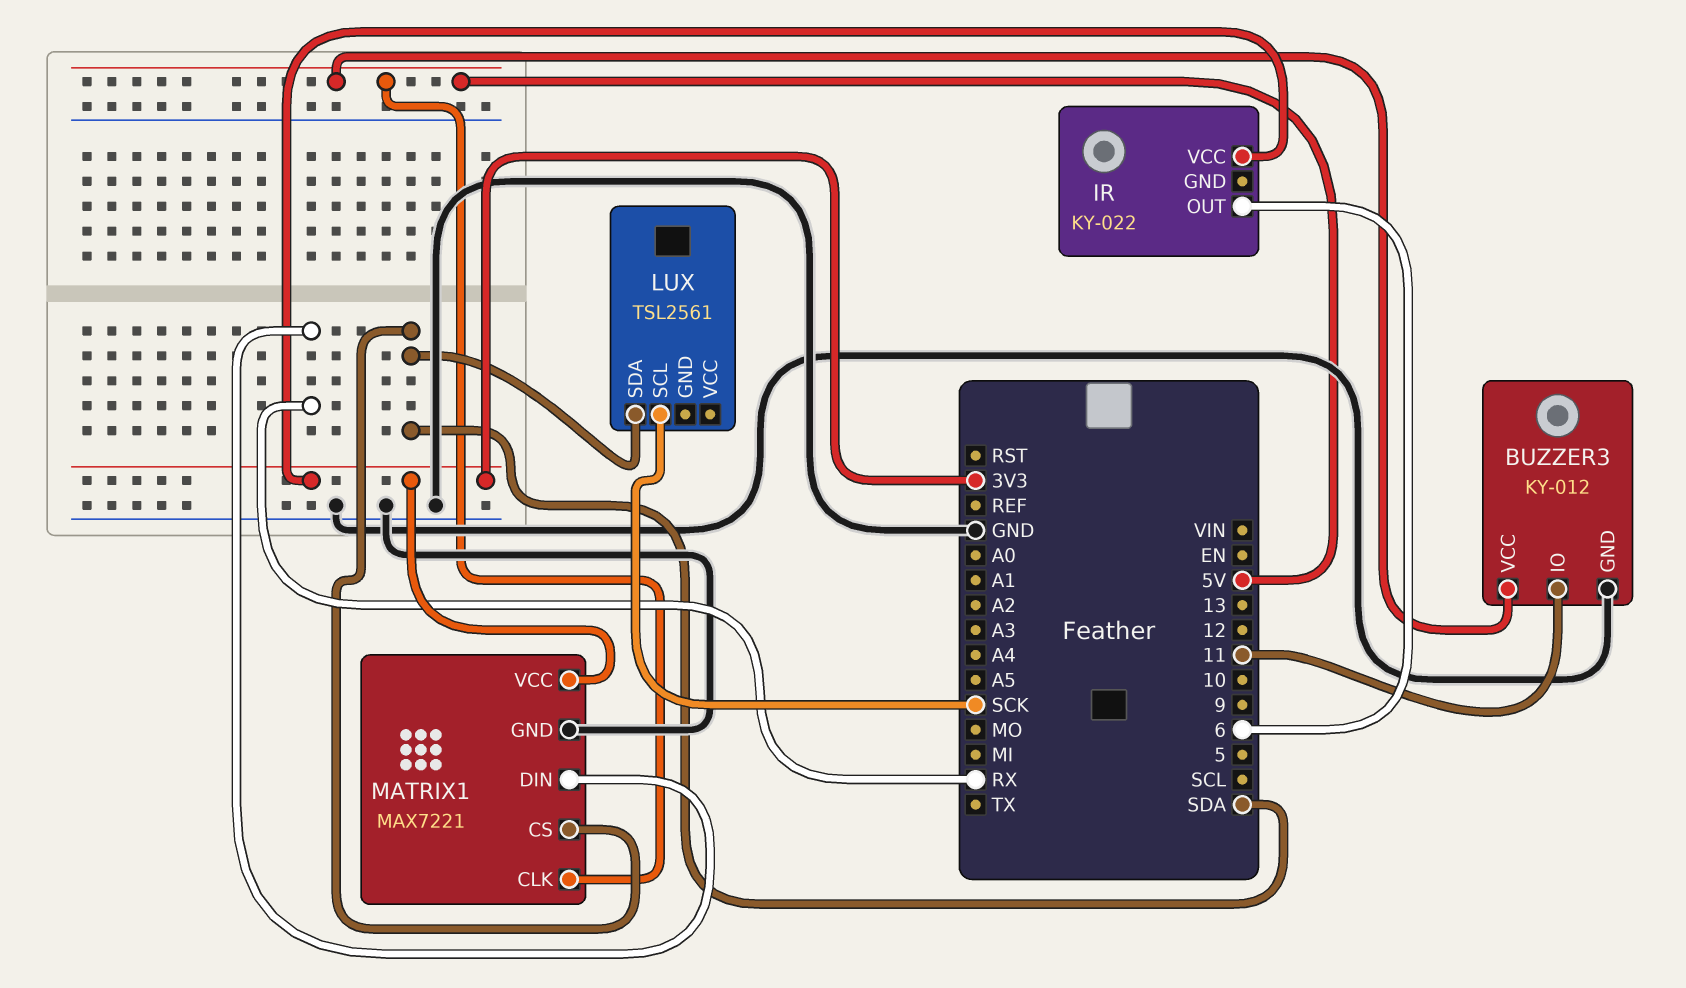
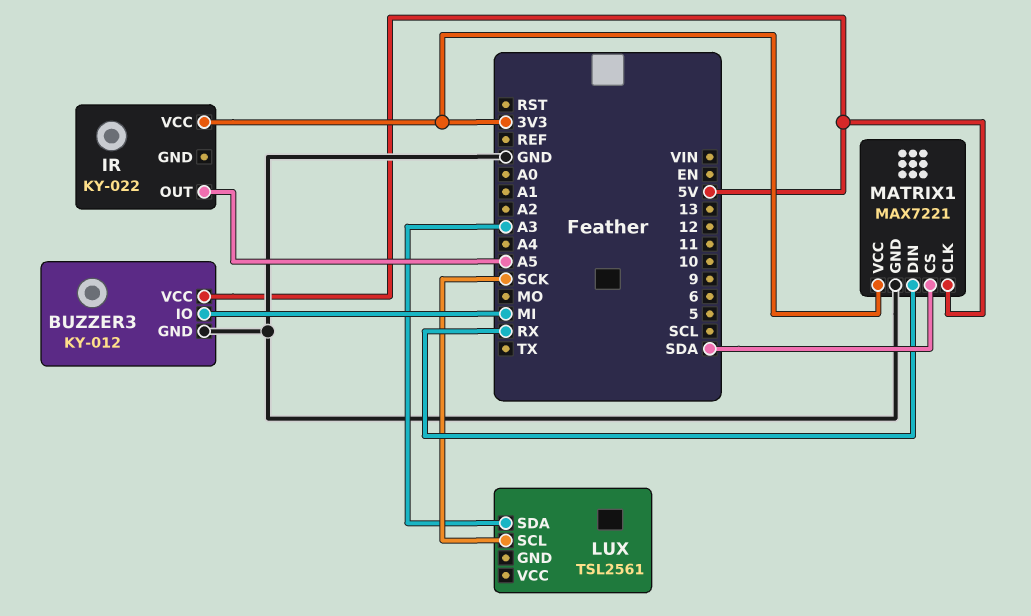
BUZZER3 pin IO: 11 -> MI
IR pin OUT: 6 -> A5
LUX pin SDA: SDA -> A3

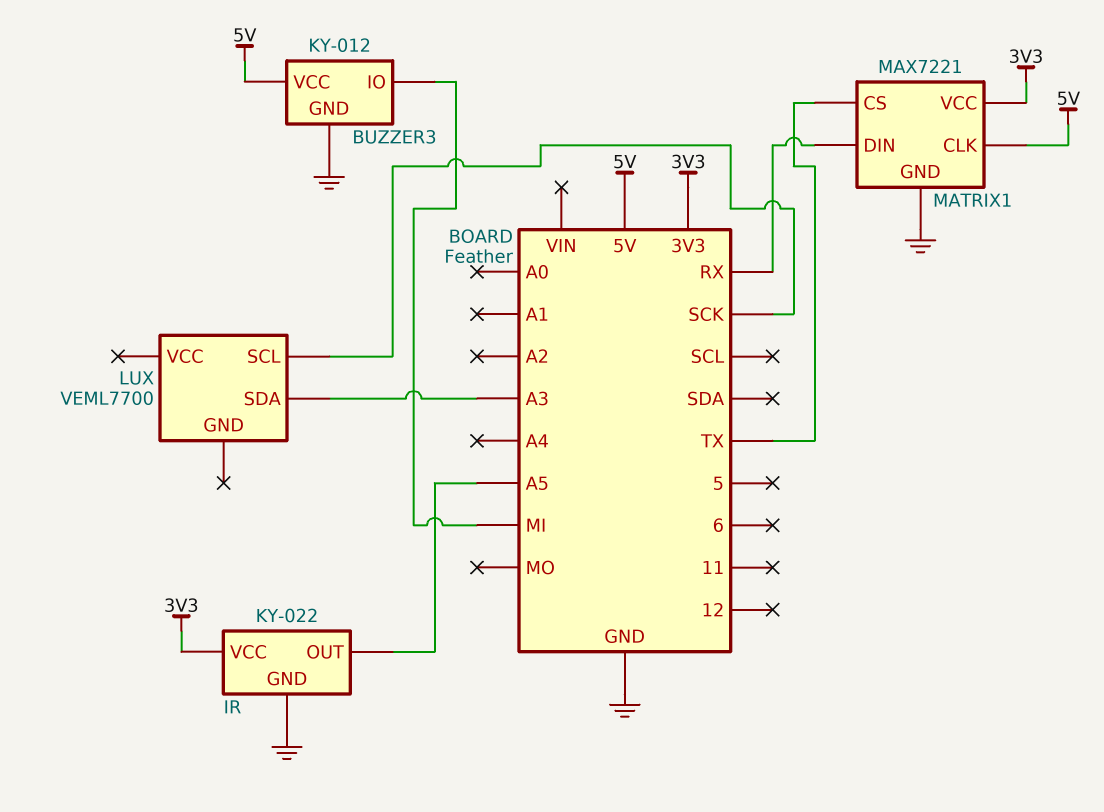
IR pin GND: none -> GND
LUX: TSL2561 -> VEML7700
MATRIX1 pin CS: SDA -> TX

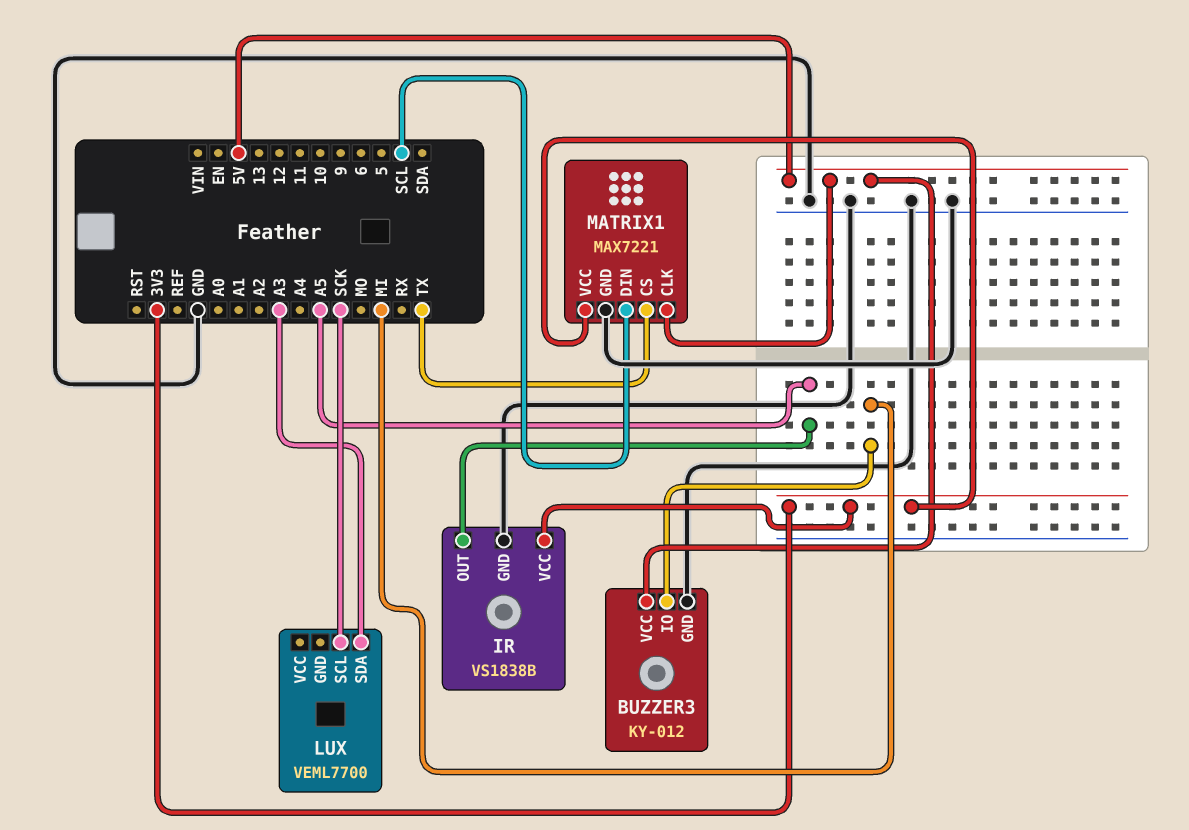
IR: KY-022 -> VS1838B
MATRIX1 pin DIN: RX -> SCL

